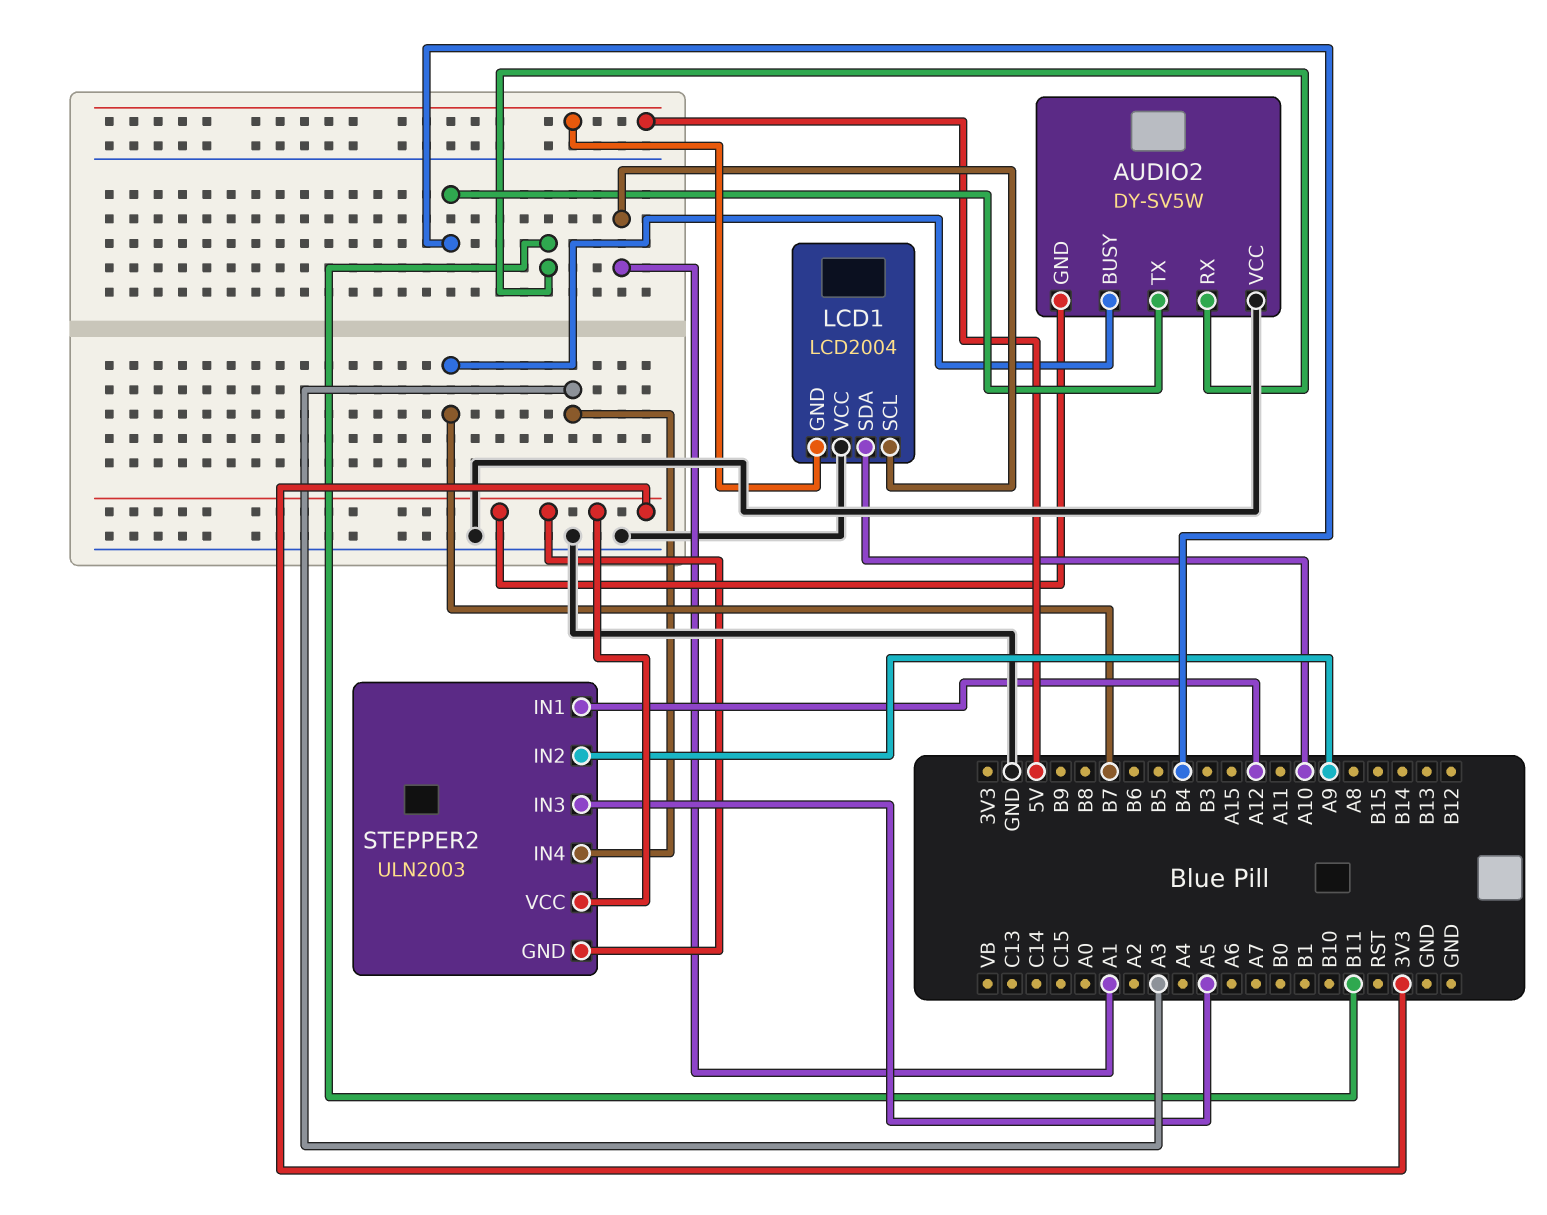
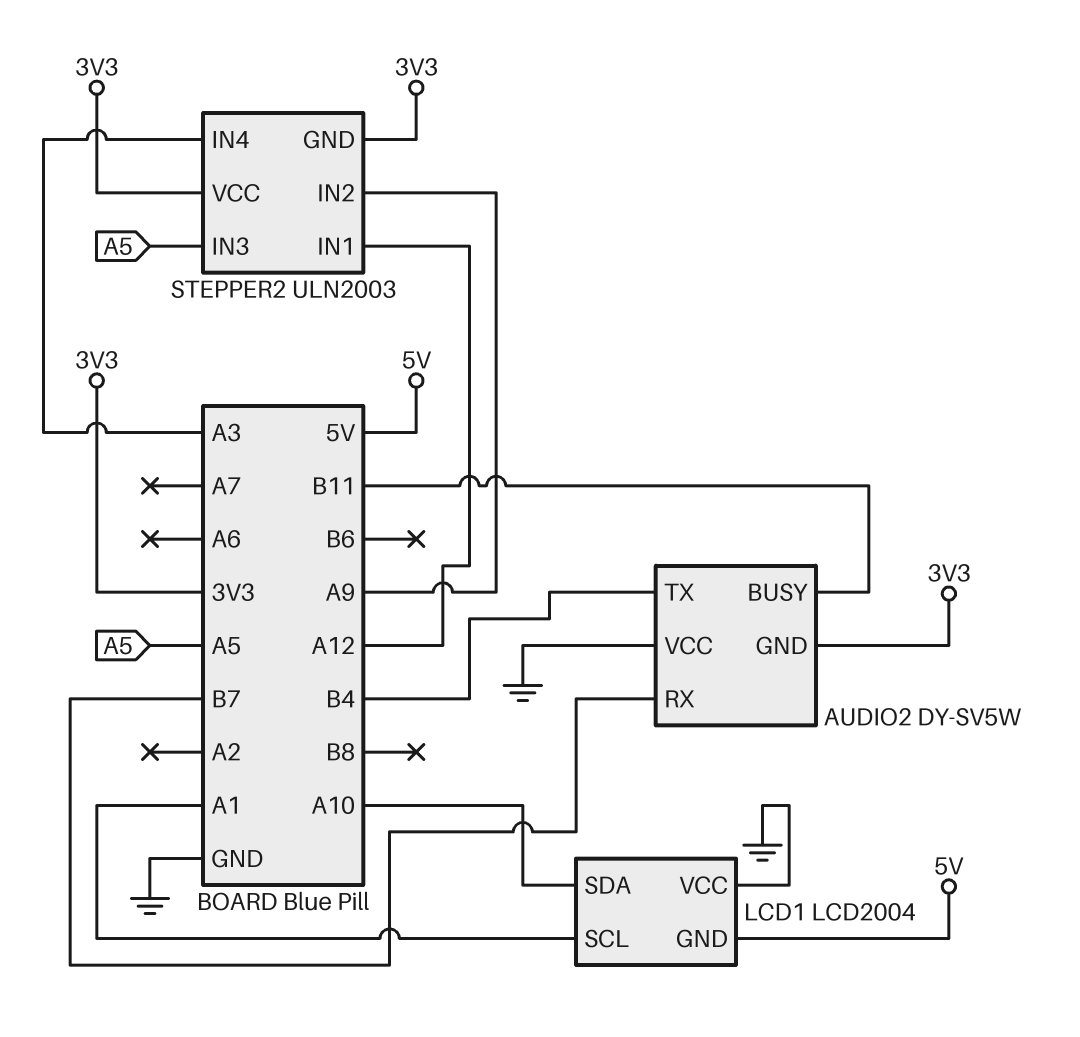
AUDIO2 pin BUSY: B7 -> B11
AUDIO2 pin RX: B11 -> B7

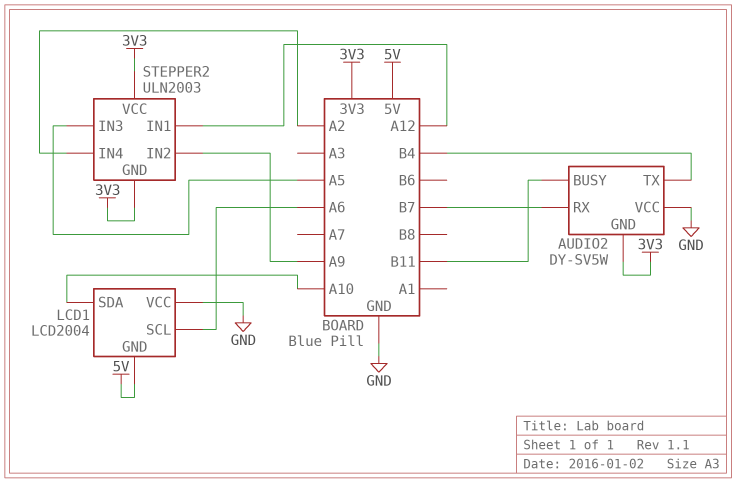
LCD1 pin SCL: A1 -> A6
STEPPER2 pin IN4: A3 -> A2

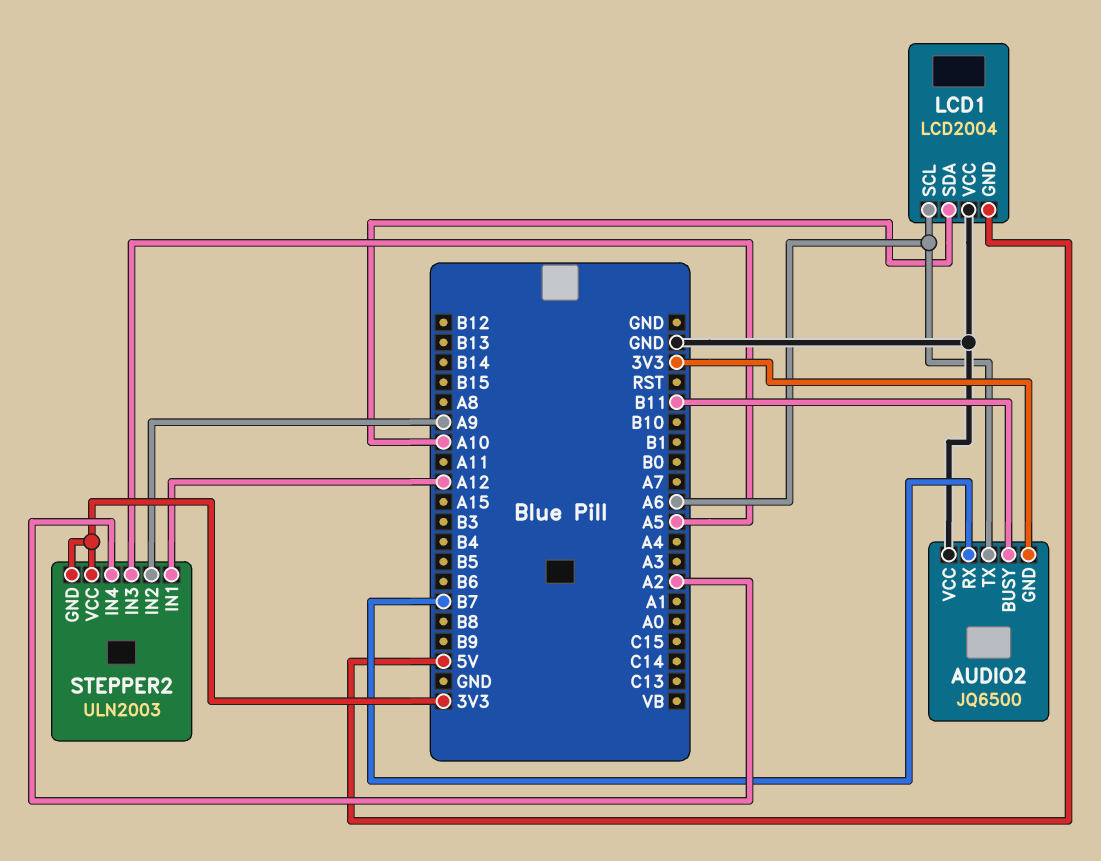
AUDIO2: DY-SV5W -> JQ6500
AUDIO2 pin TX: B4 -> A6

